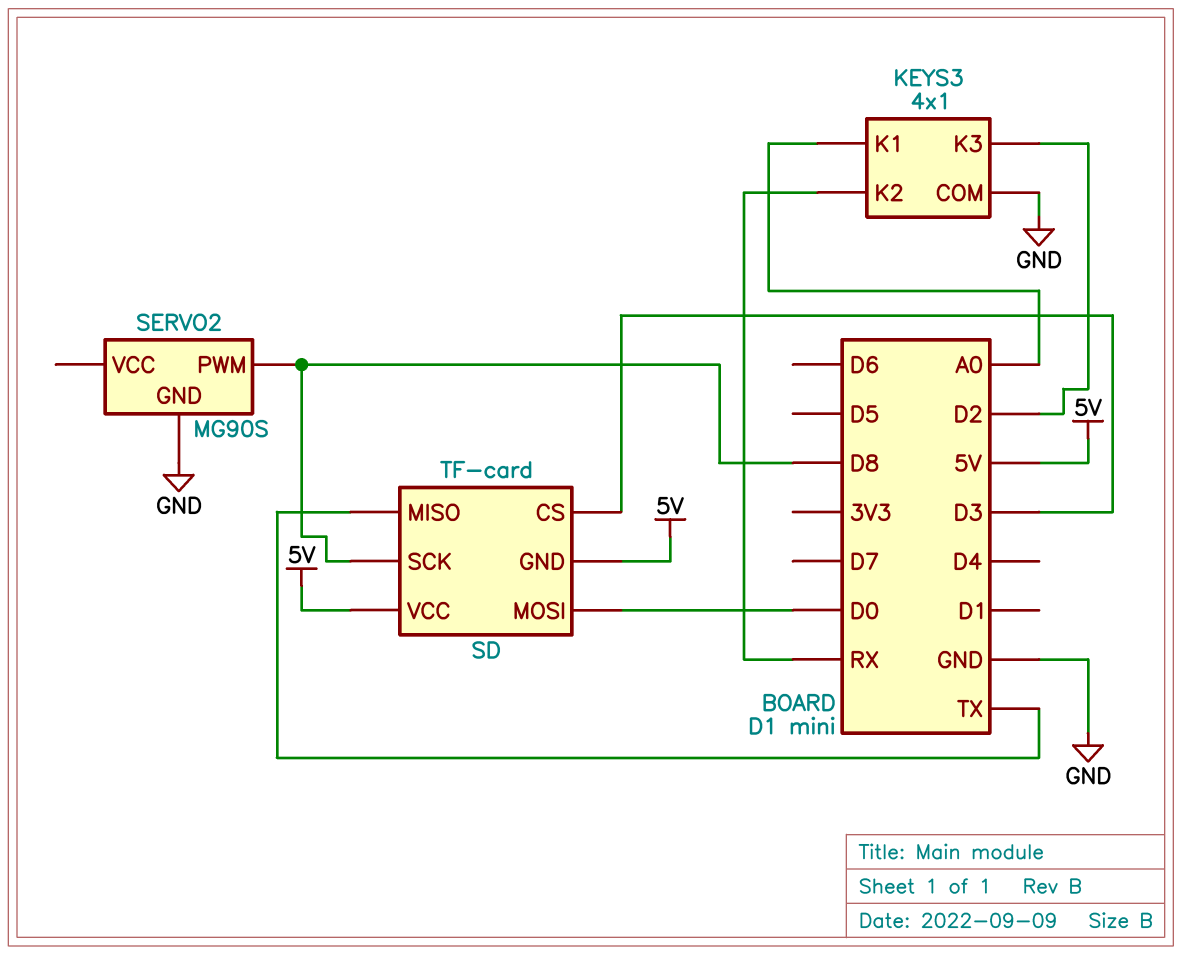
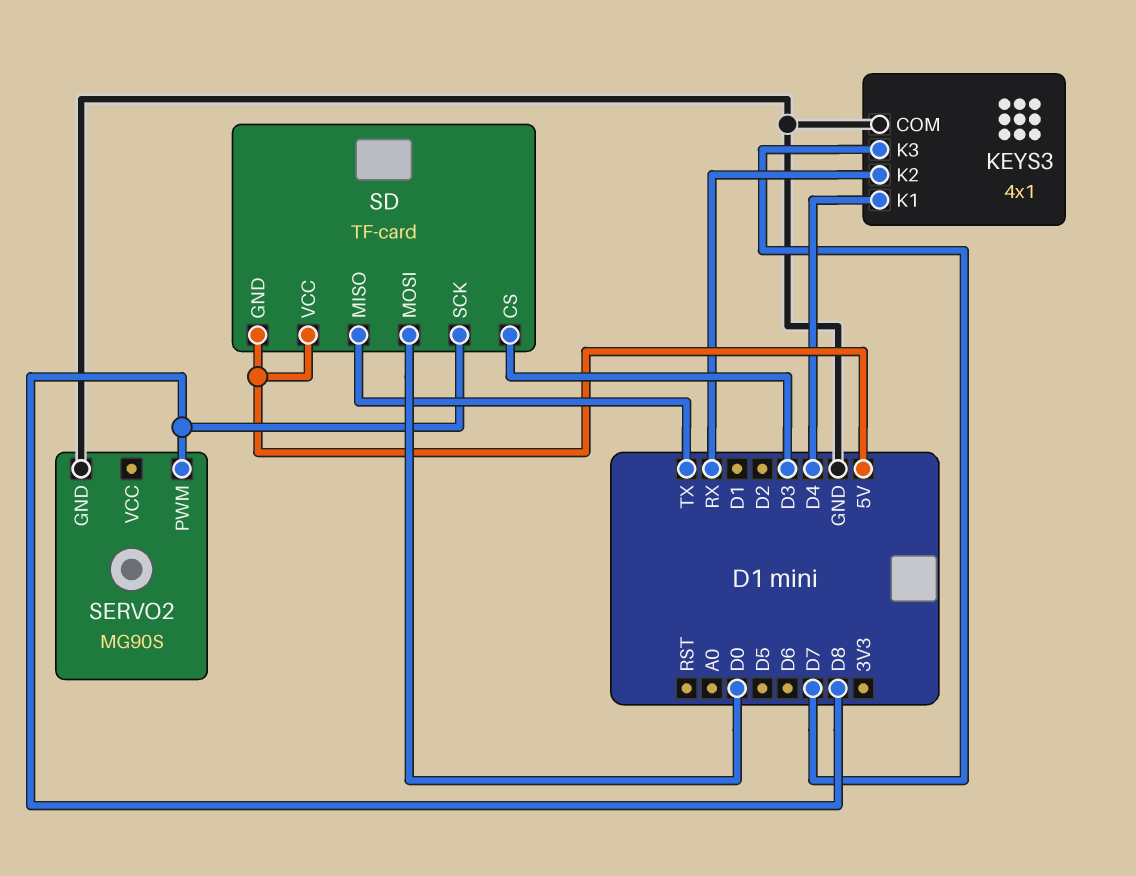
KEYS3 pin K1: A0 -> D4
KEYS3 pin K3: D2 -> D7

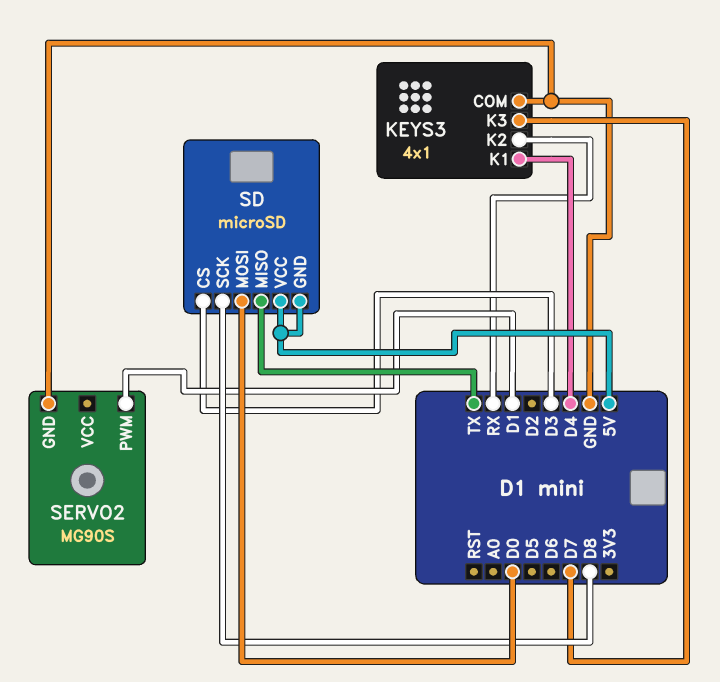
SD: TF-card -> microSD
SERVO2 pin PWM: D8 -> D1

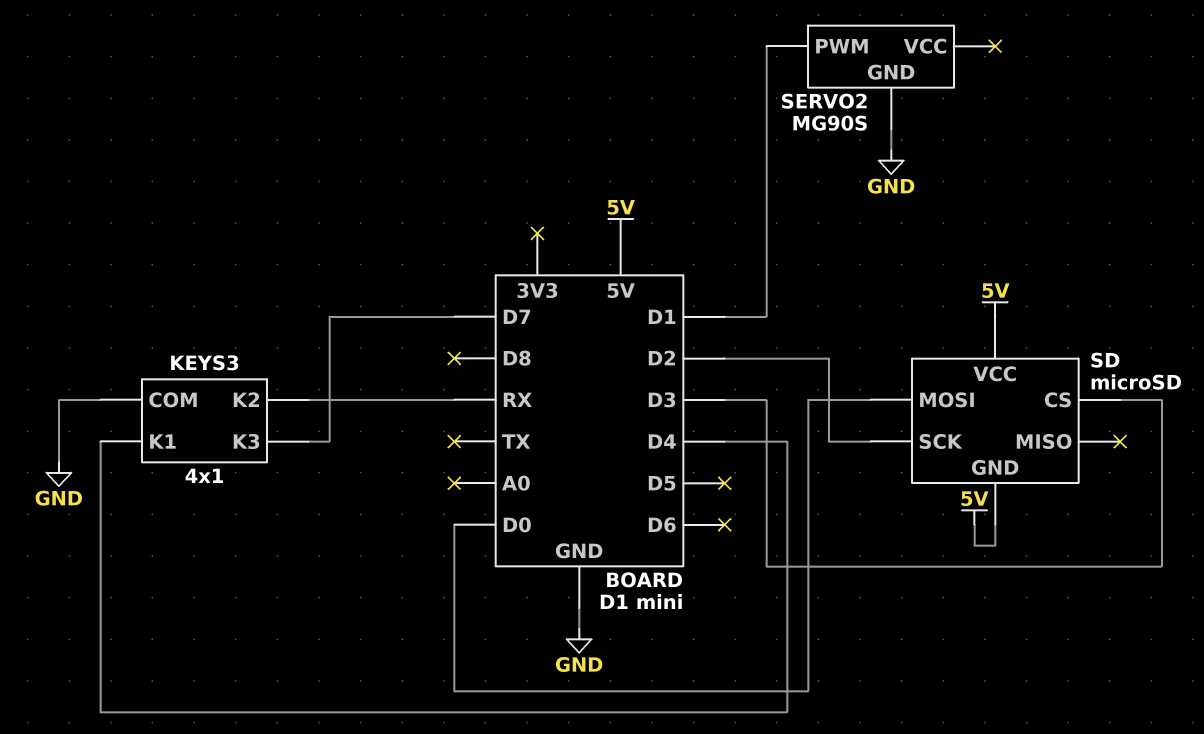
SD pin MISO: TX -> none
SD pin SCK: D8 -> D2

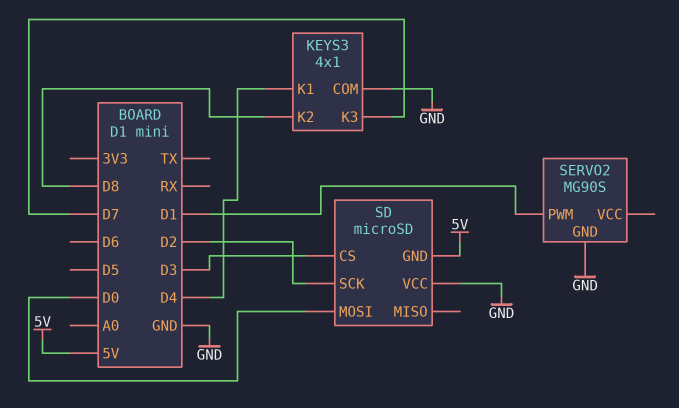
KEYS3 pin K2: RX -> D8
SD pin VCC: 5V -> GND

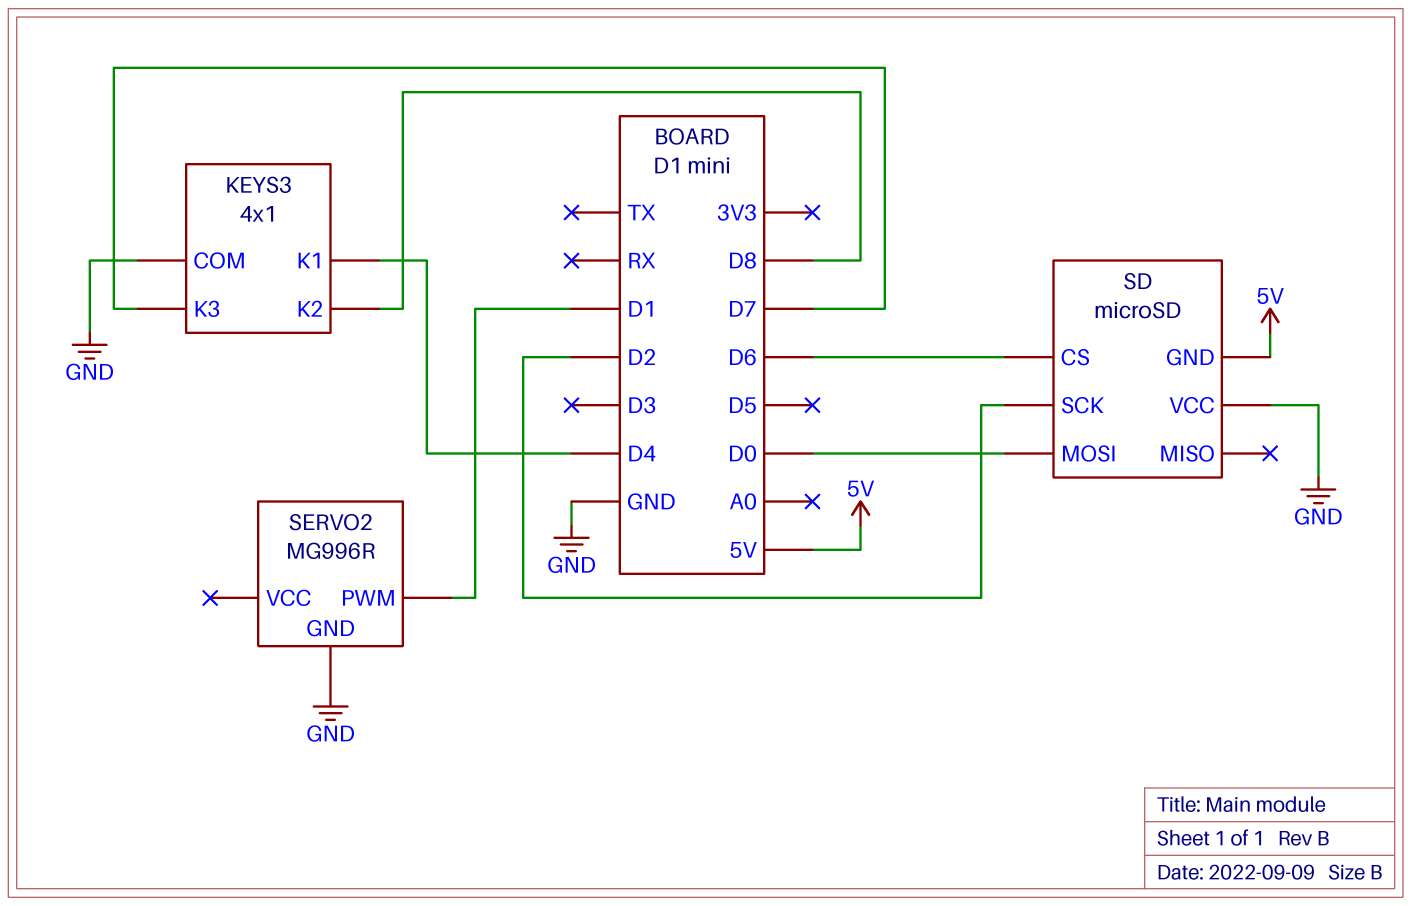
SD pin CS: D3 -> D6
SERVO2: MG90S -> MG996R

